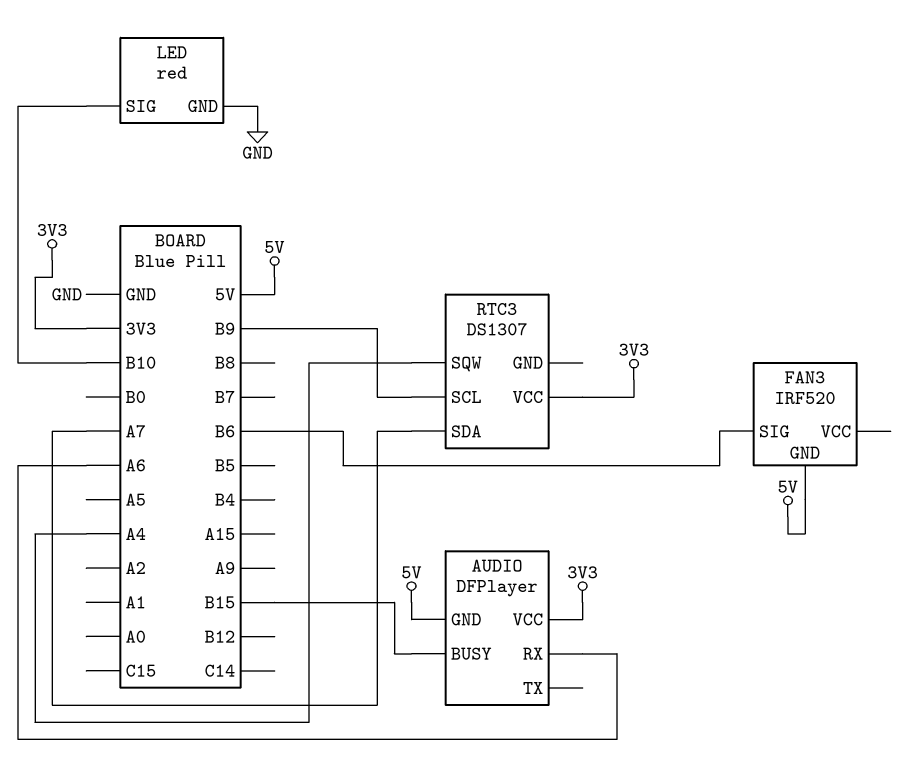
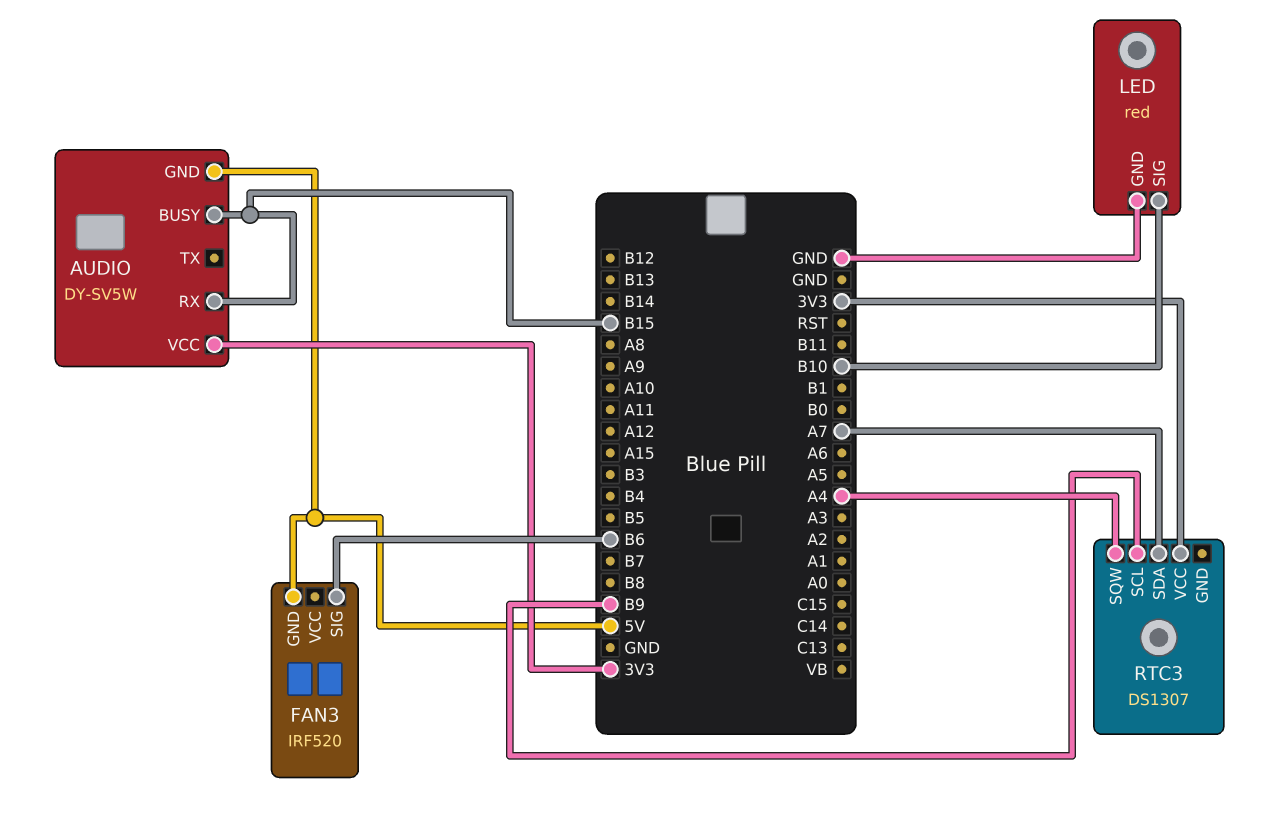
AUDIO: DFPlayer -> DY-SV5W
AUDIO pin RX: A6 -> B15

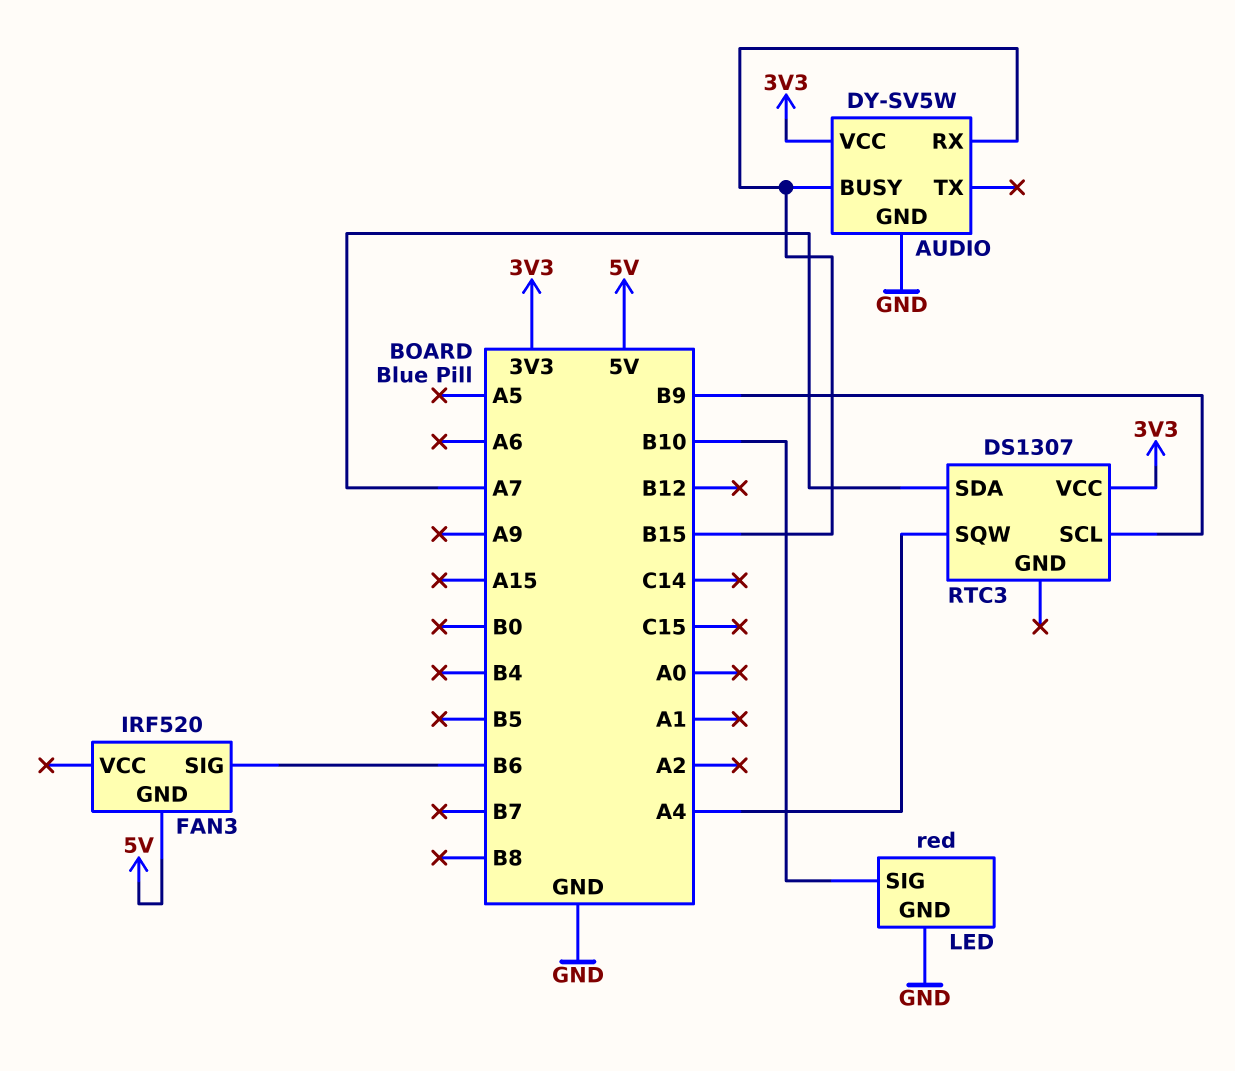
AUDIO pin GND: 5V -> GND

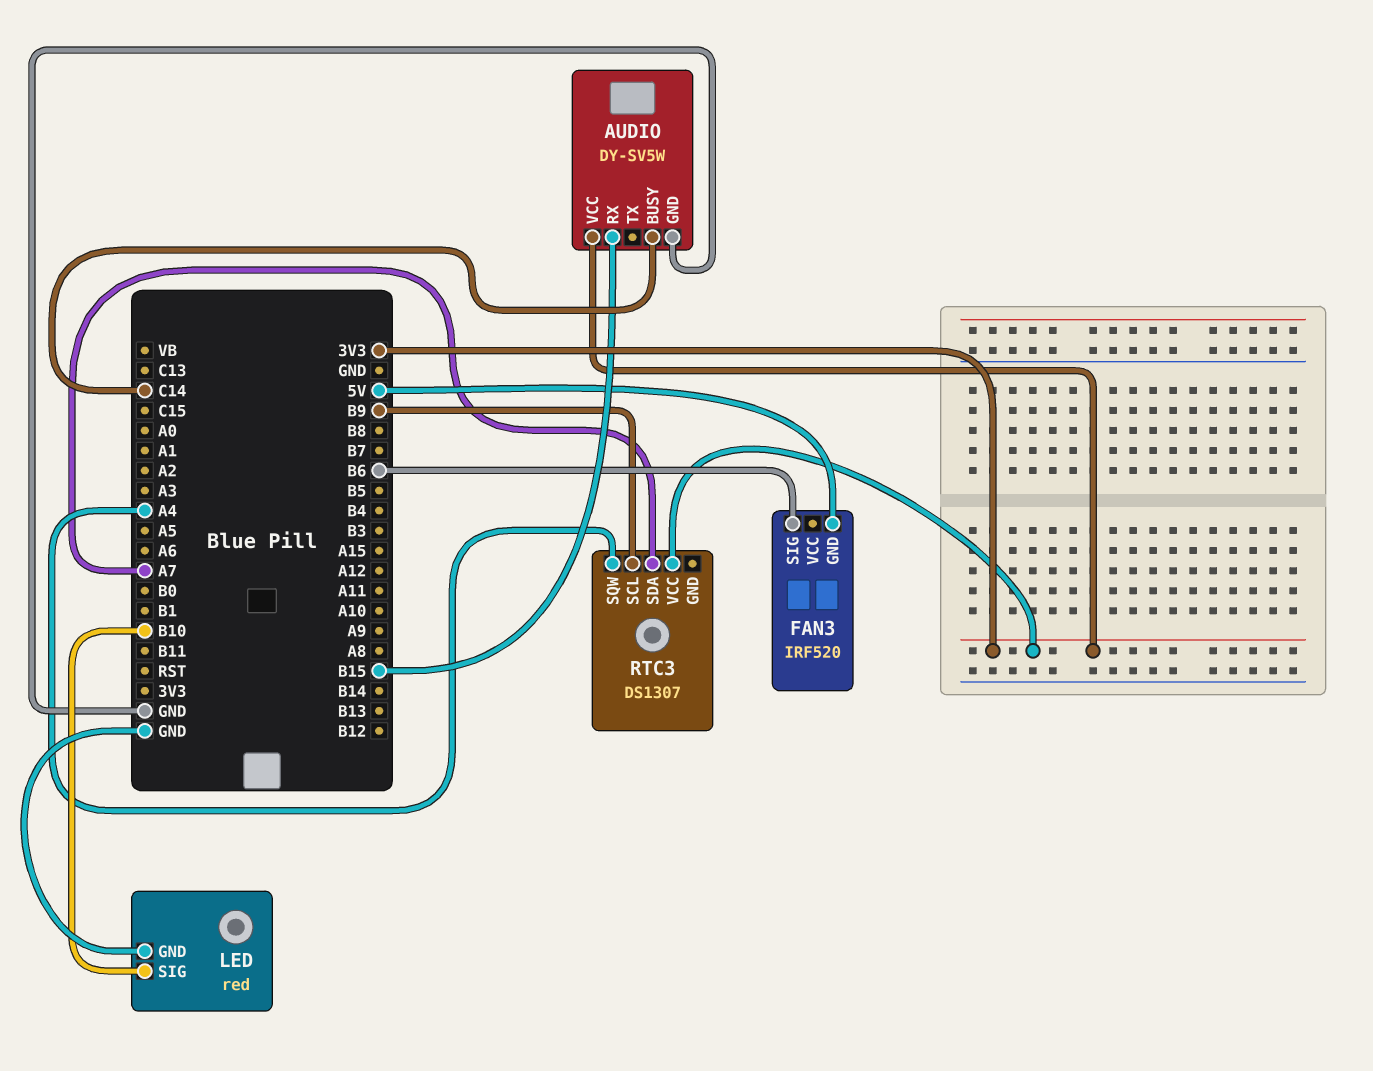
AUDIO pin BUSY: B15 -> C14

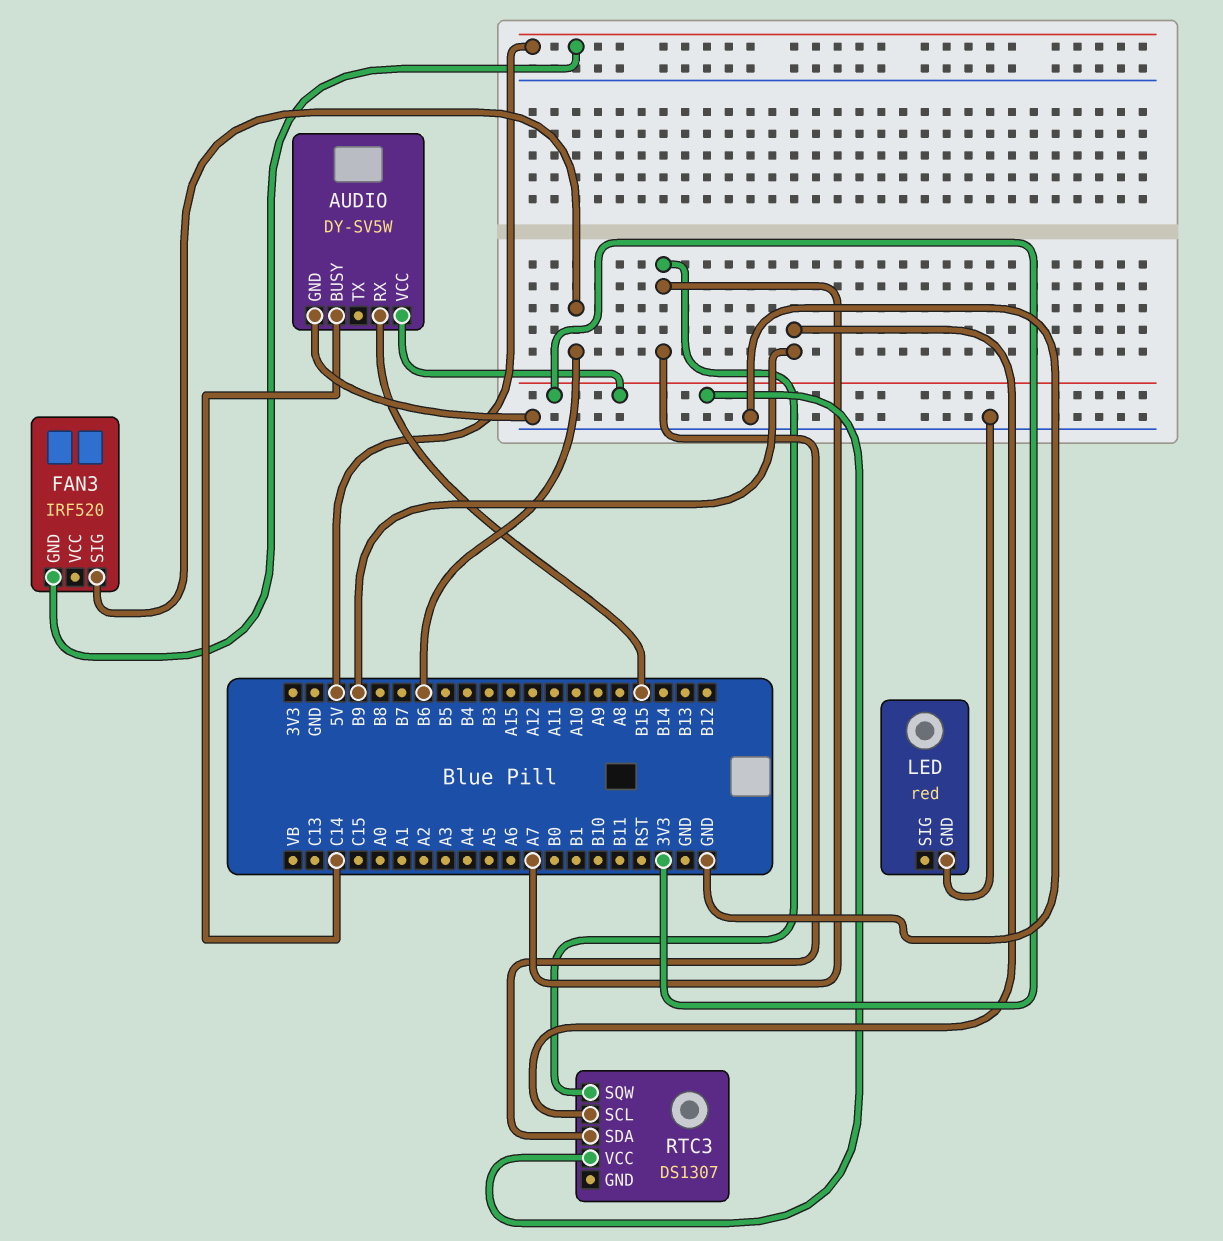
LED pin SIG: B10 -> none
RTC3 pin SQW: A4 -> A7

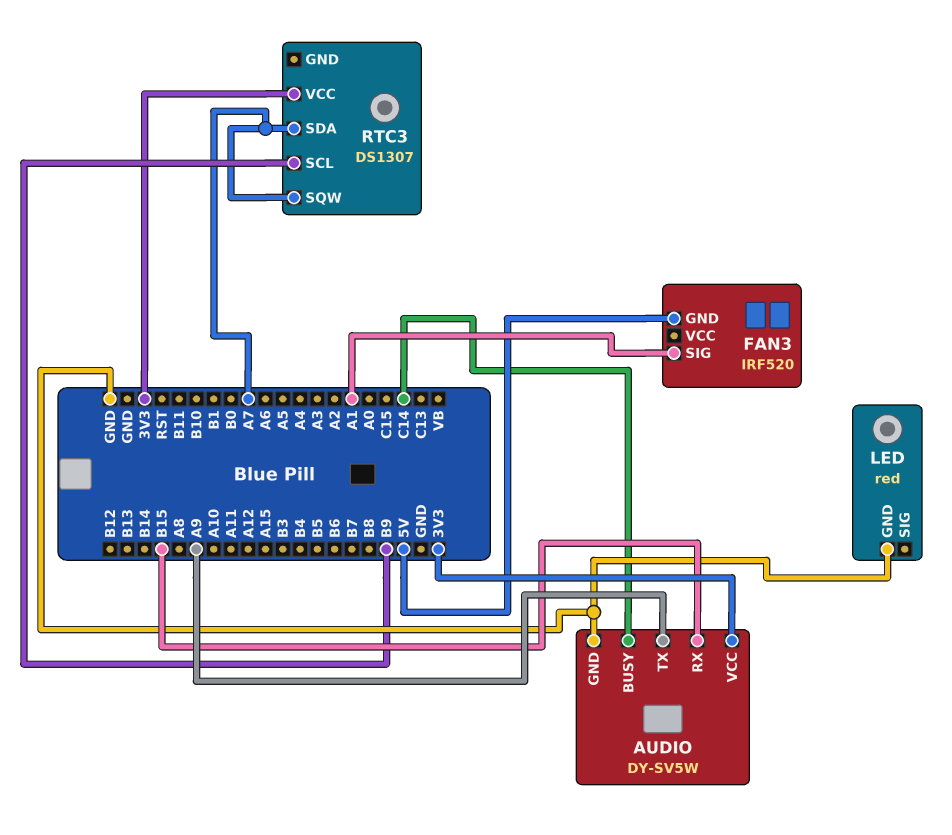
AUDIO pin TX: none -> A9
FAN3 pin SIG: B6 -> A1

